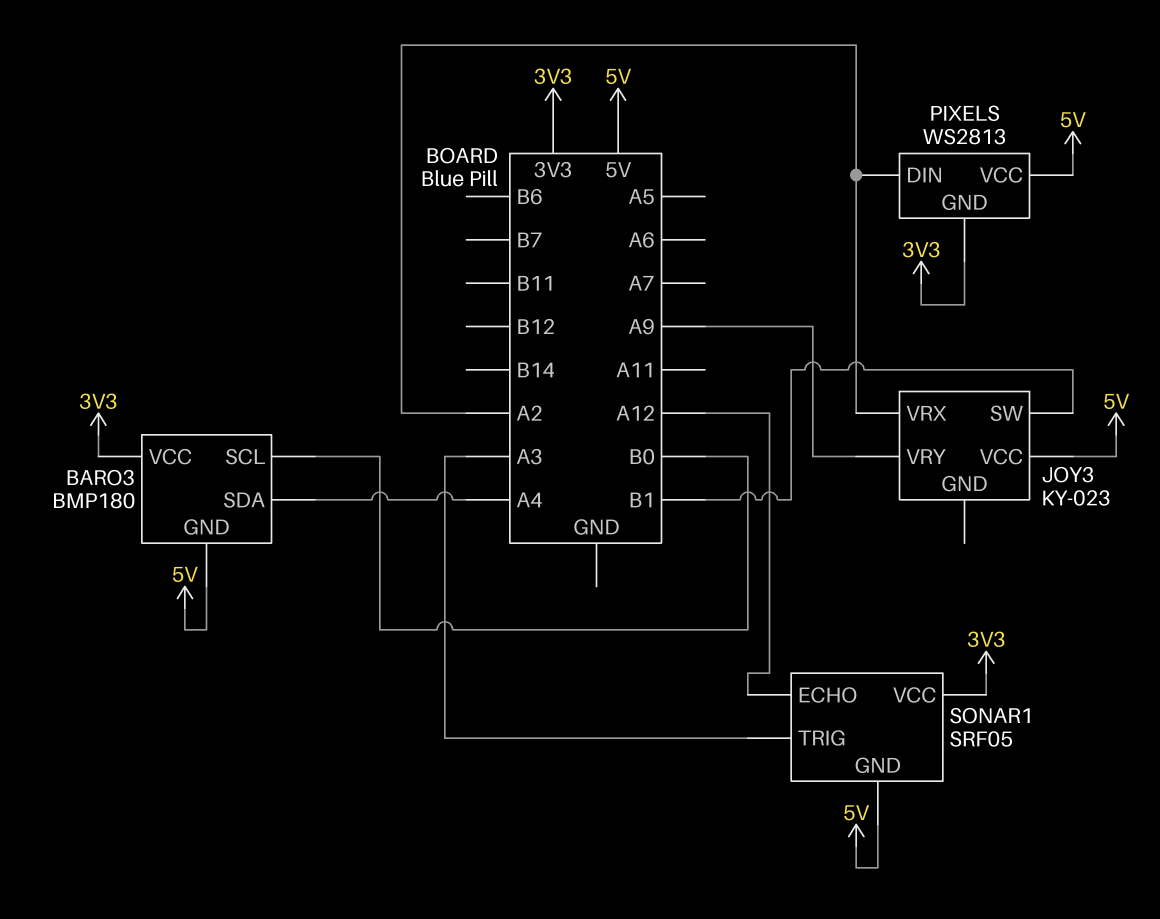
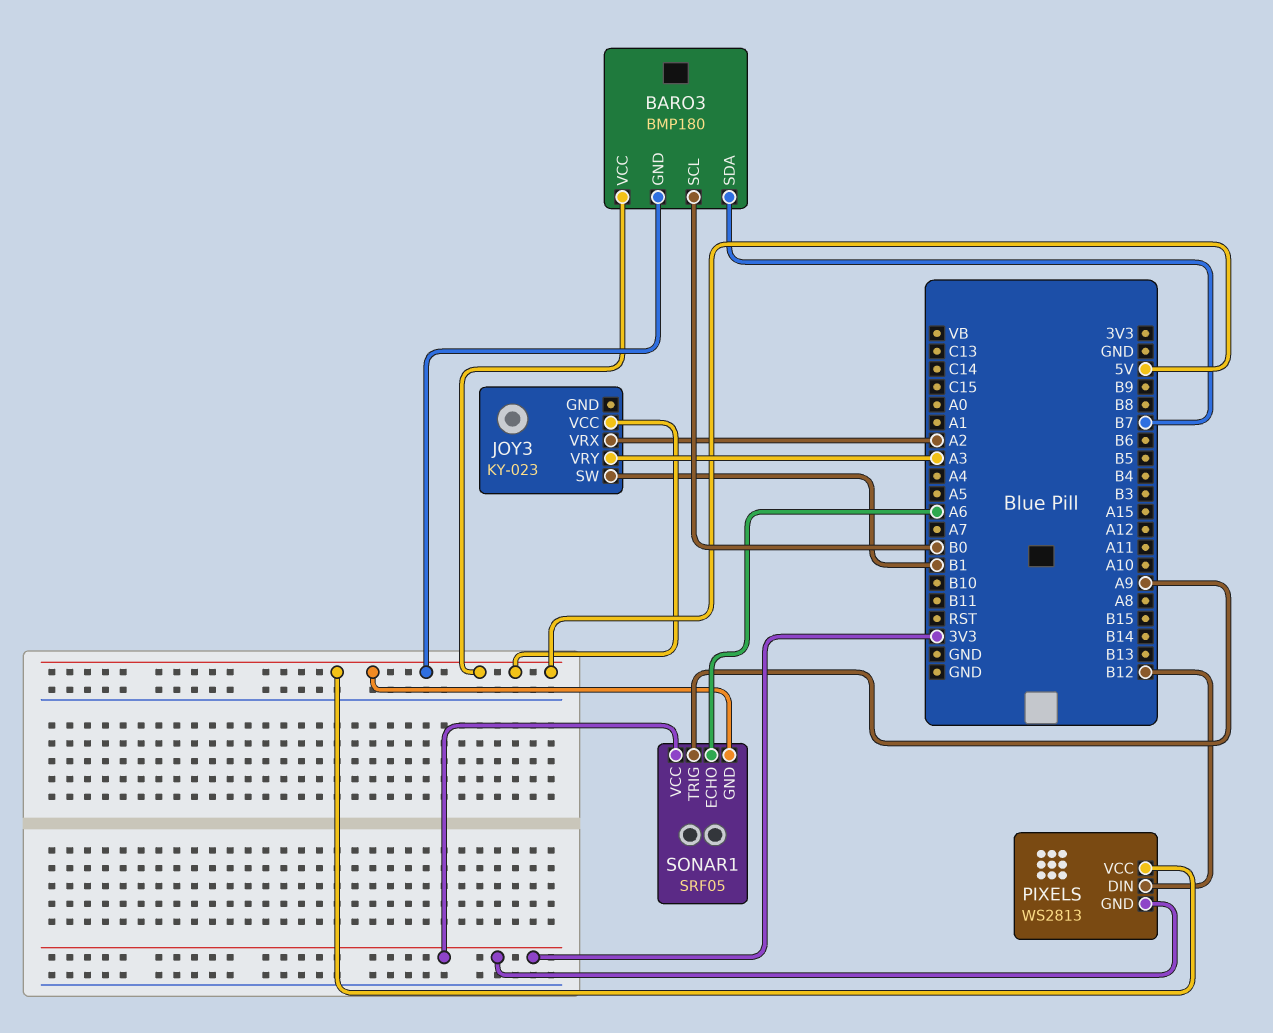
BARO3 pin SDA: A4 -> B7
BARO3 pin VCC: 3V3 -> 5V
JOY3 pin VRY: A9 -> A3
PIXELS pin DIN: A2 -> B12
SONAR1 pin ECHO: A12 -> A6
SONAR1 pin TRIG: A3 -> A9

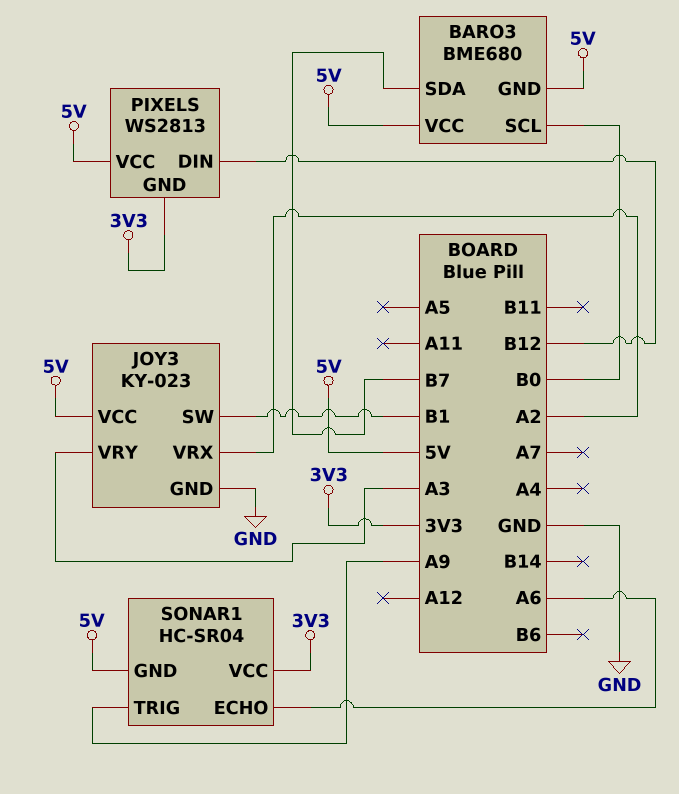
BARO3: BMP180 -> BME680
JOY3 pin GND: none -> GND
SONAR1: SRF05 -> HC-SR04

